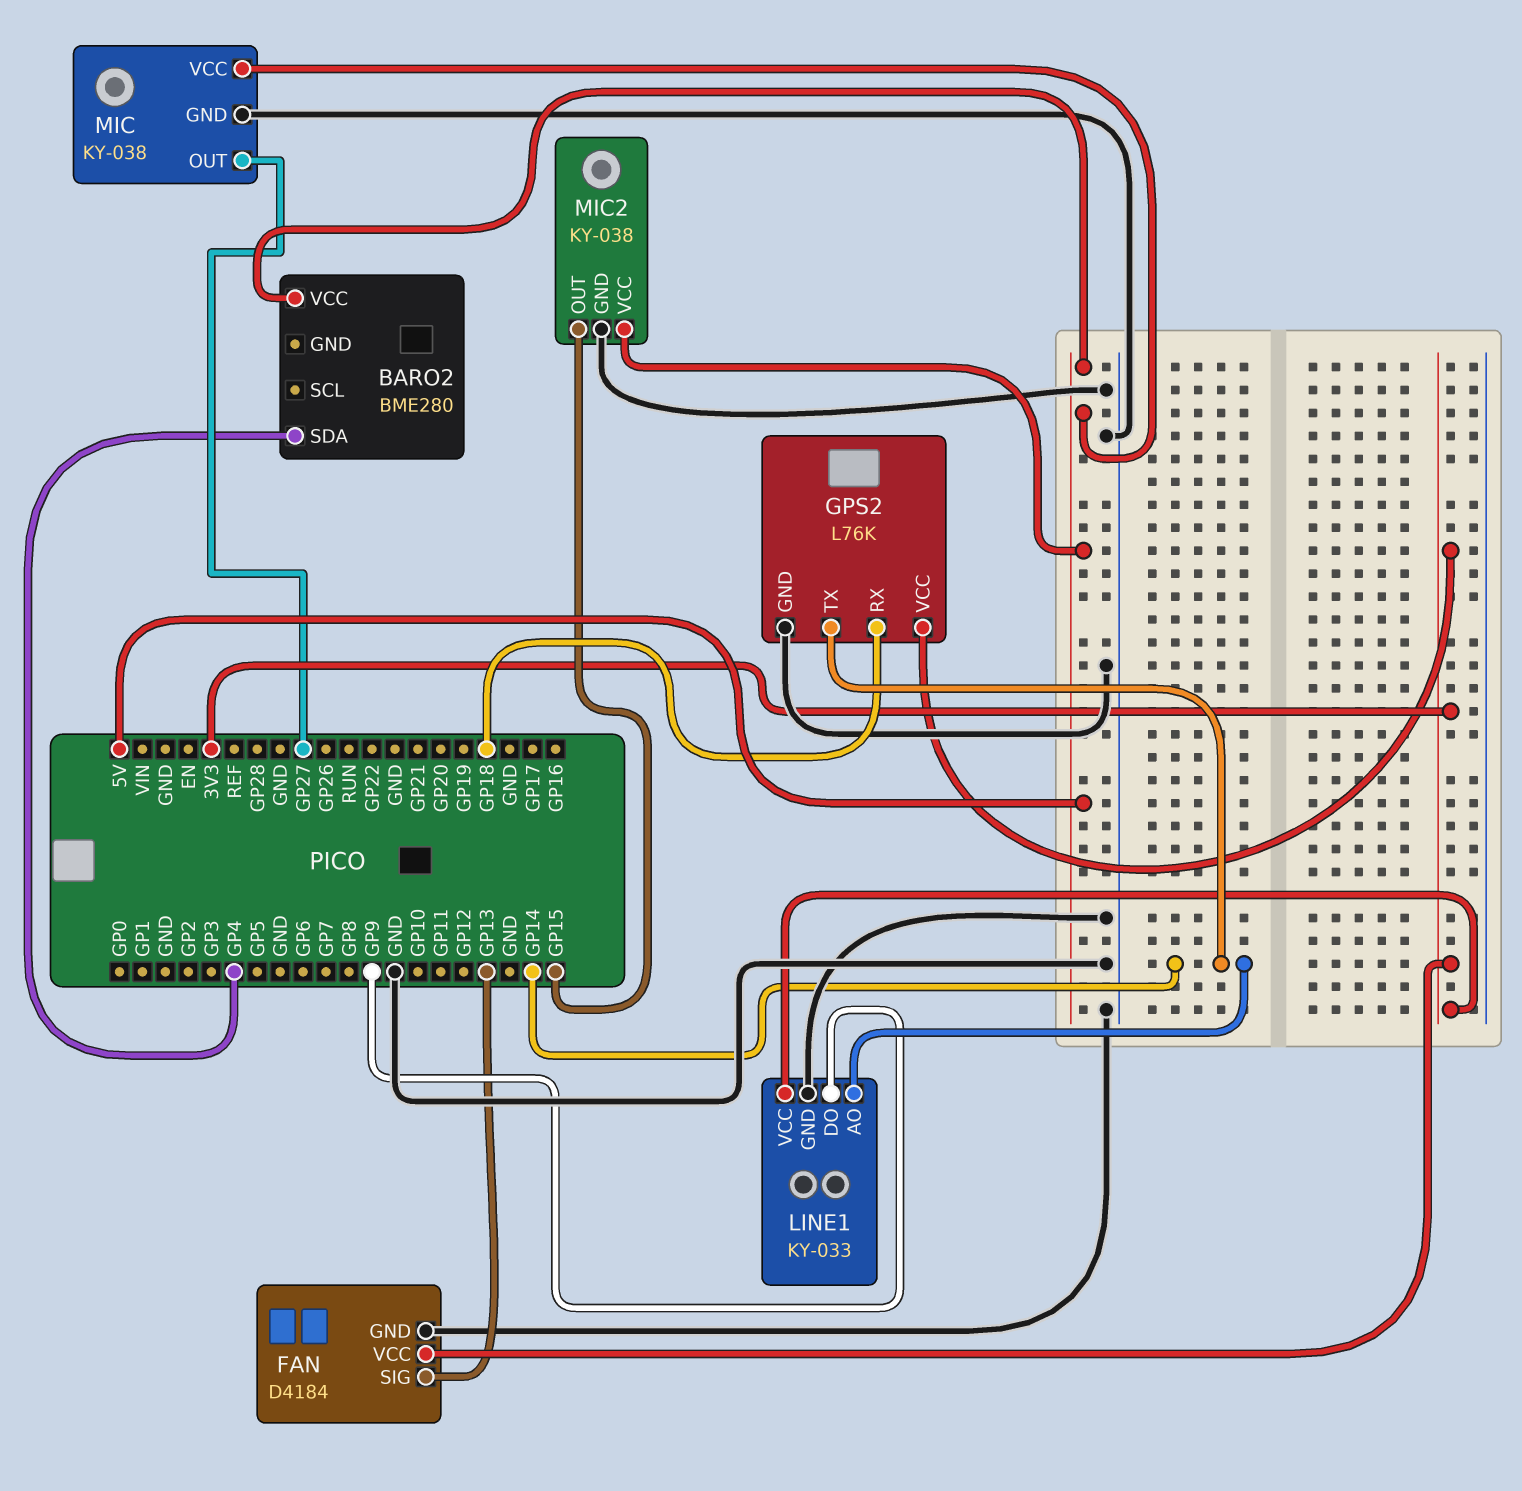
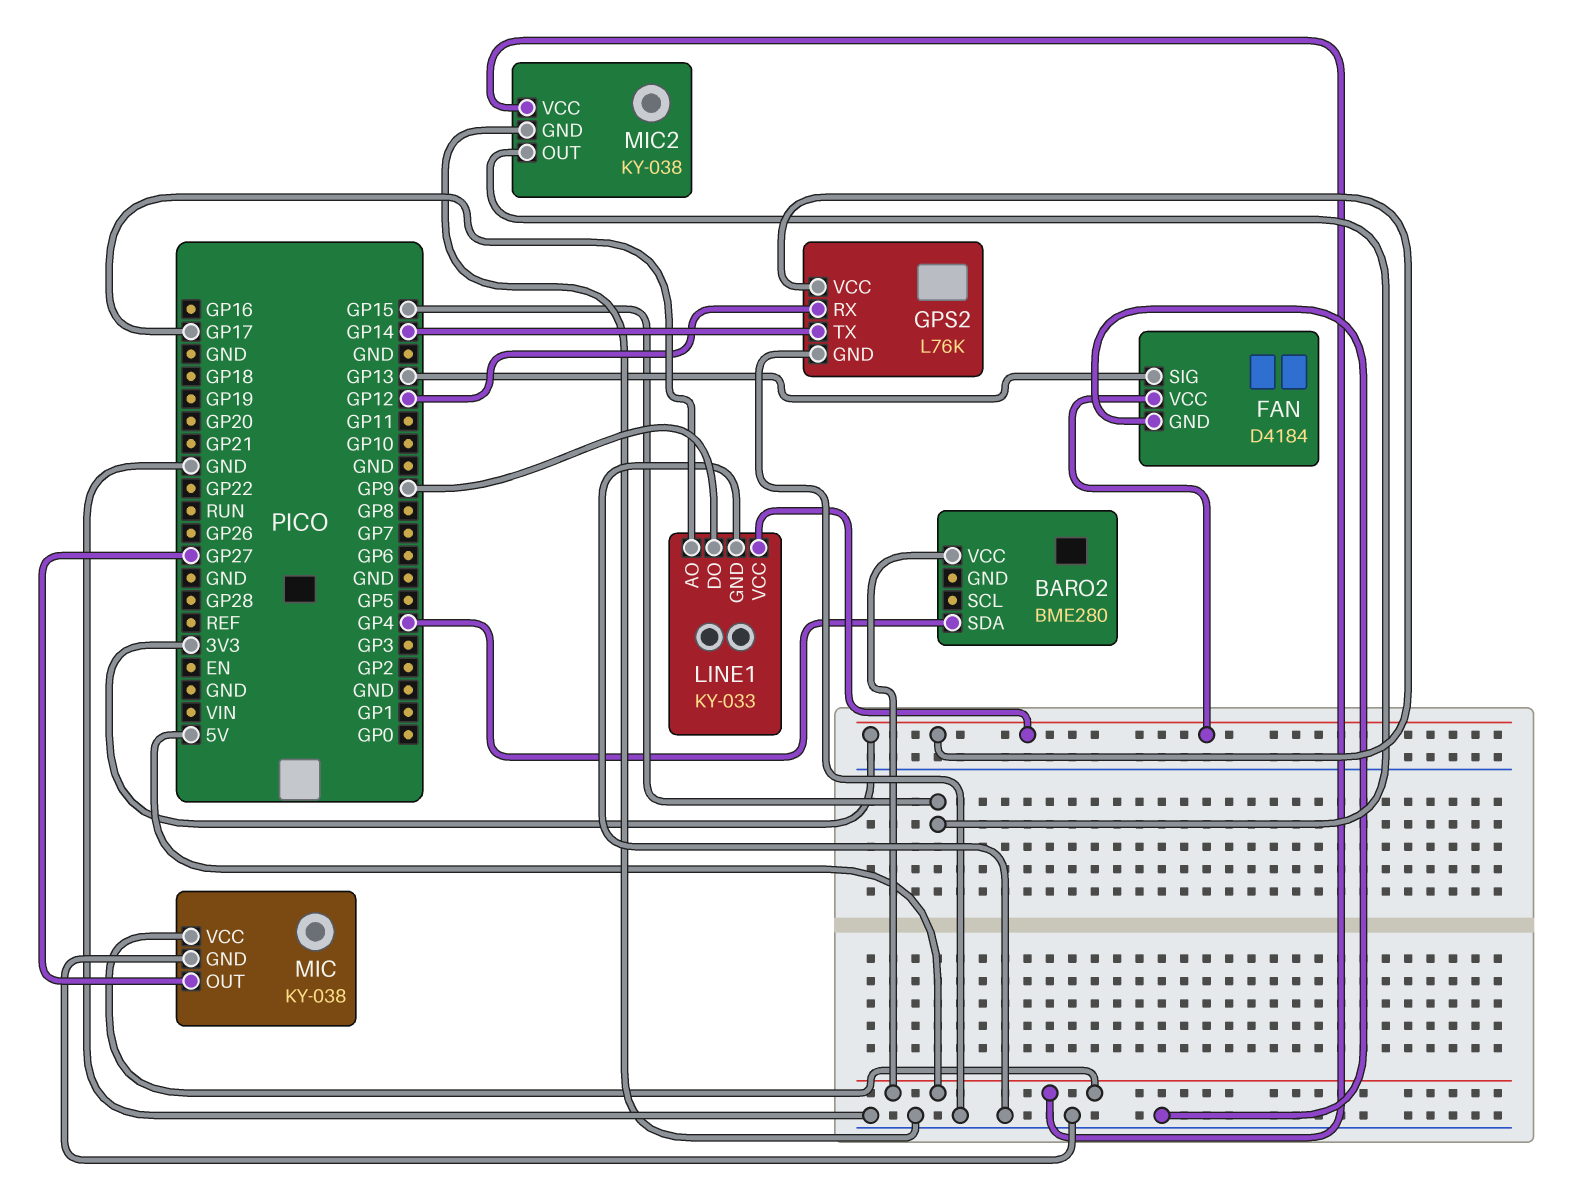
GPS2 pin RX: GP18 -> GP12
LINE1 pin AO: GP14 -> GP17

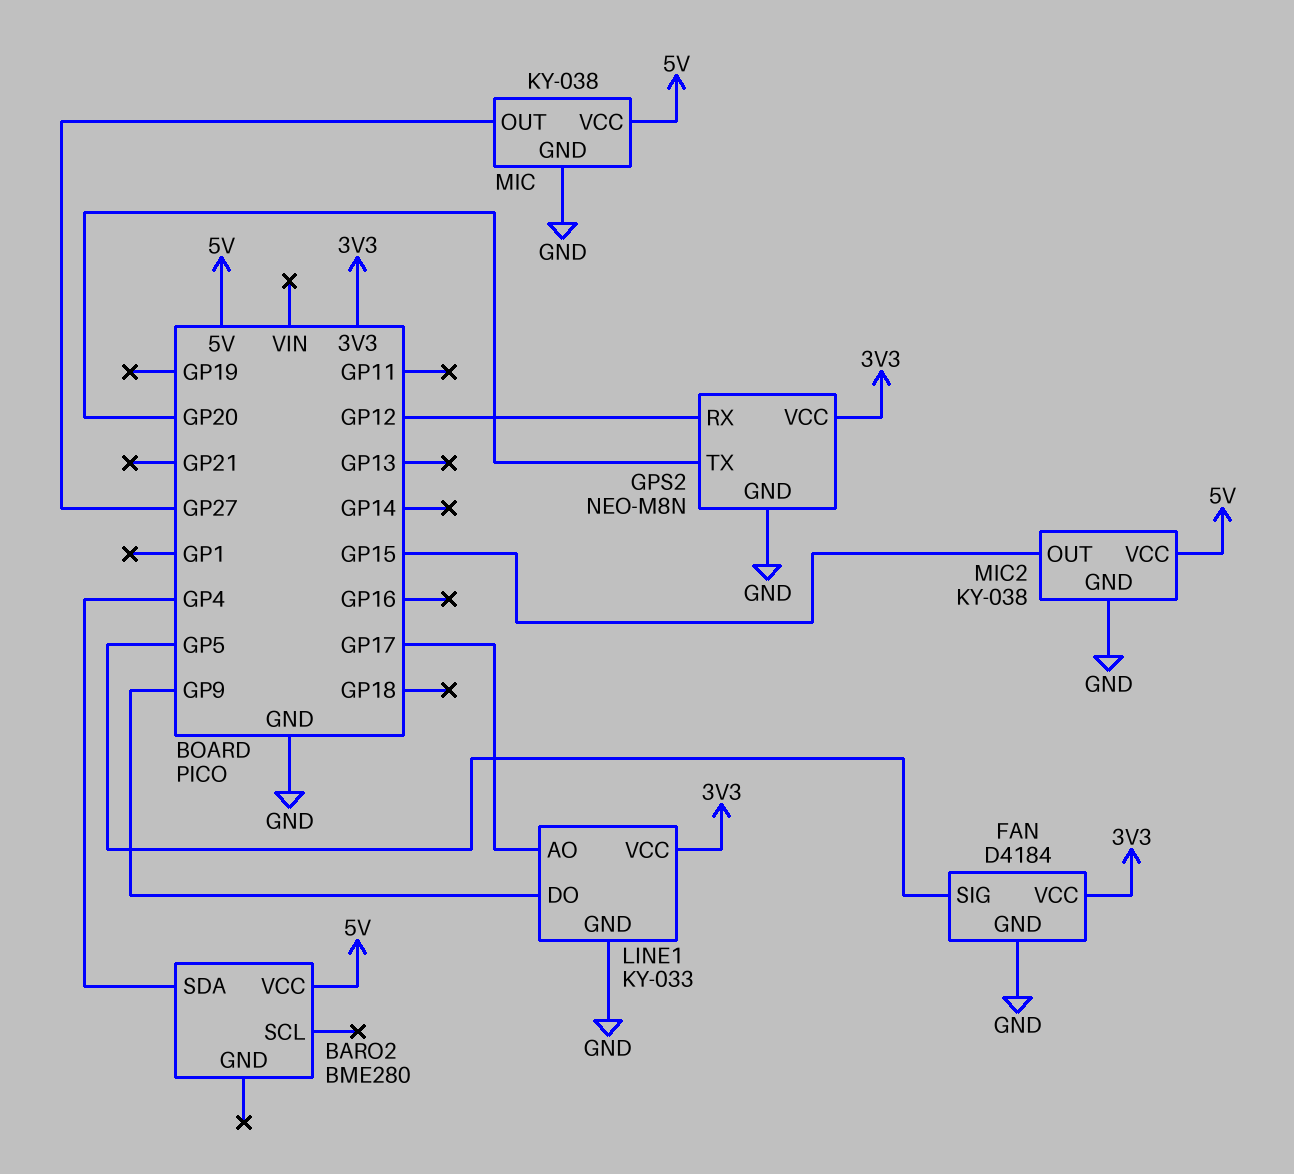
FAN pin SIG: GP13 -> GP5
GPS2: L76K -> NEO-M8N
GPS2 pin TX: GP14 -> GP20

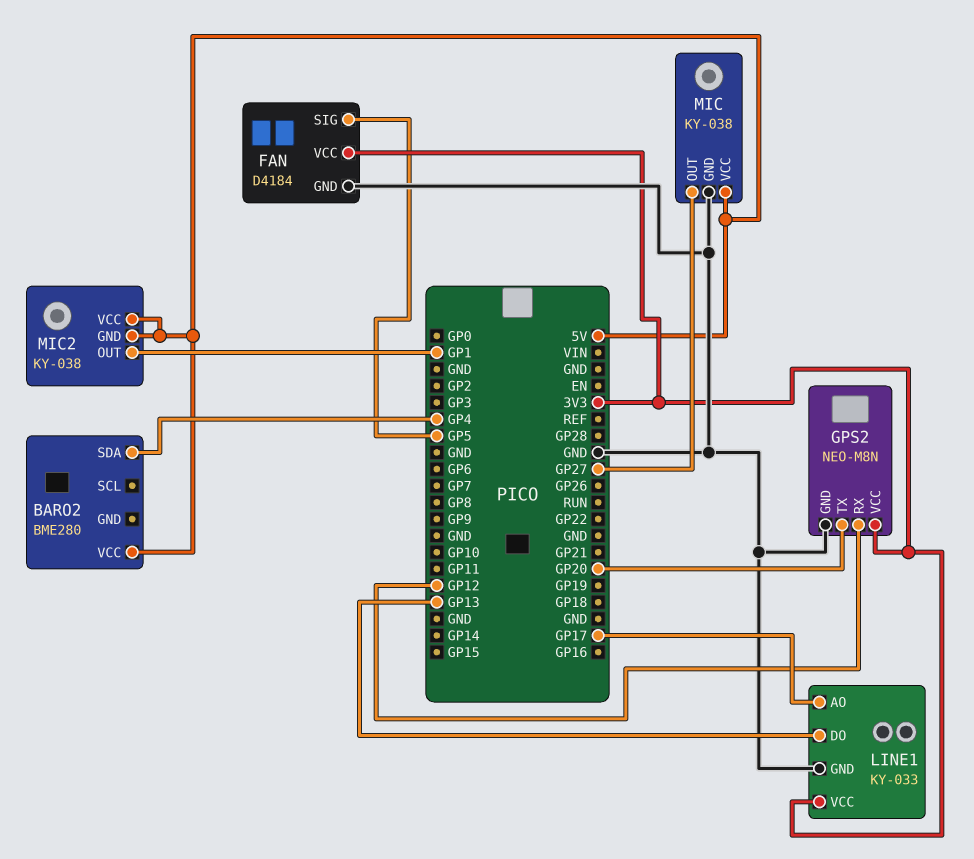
LINE1 pin DO: GP9 -> GP13
MIC2 pin GND: GND -> 5V
MIC2 pin OUT: GP15 -> GP1

